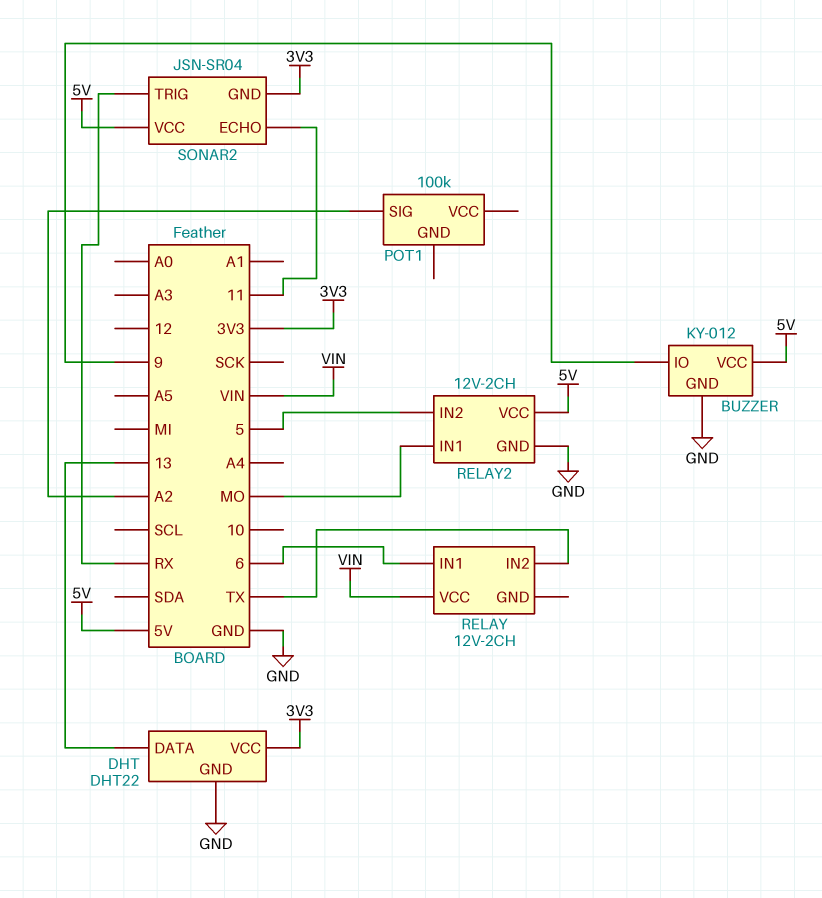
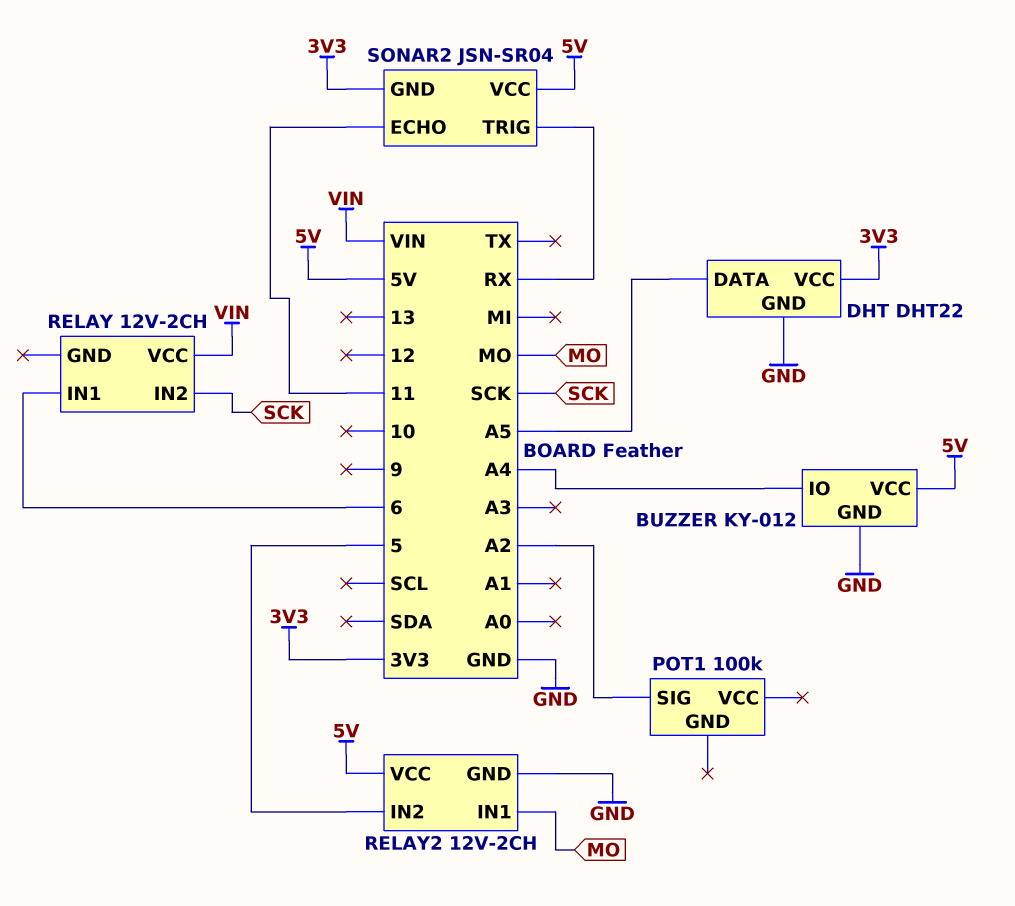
BUZZER pin IO: 9 -> A4
DHT pin DATA: 13 -> A5
RELAY pin IN2: TX -> SCK

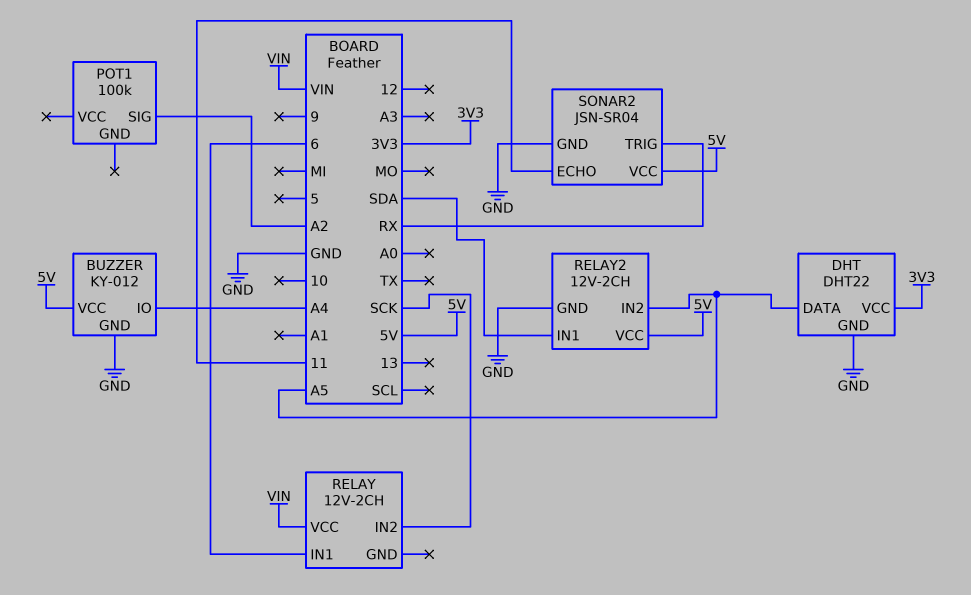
RELAY2 pin IN1: MO -> SDA
RELAY2 pin IN2: 5 -> A5
SONAR2 pin GND: 3V3 -> GND

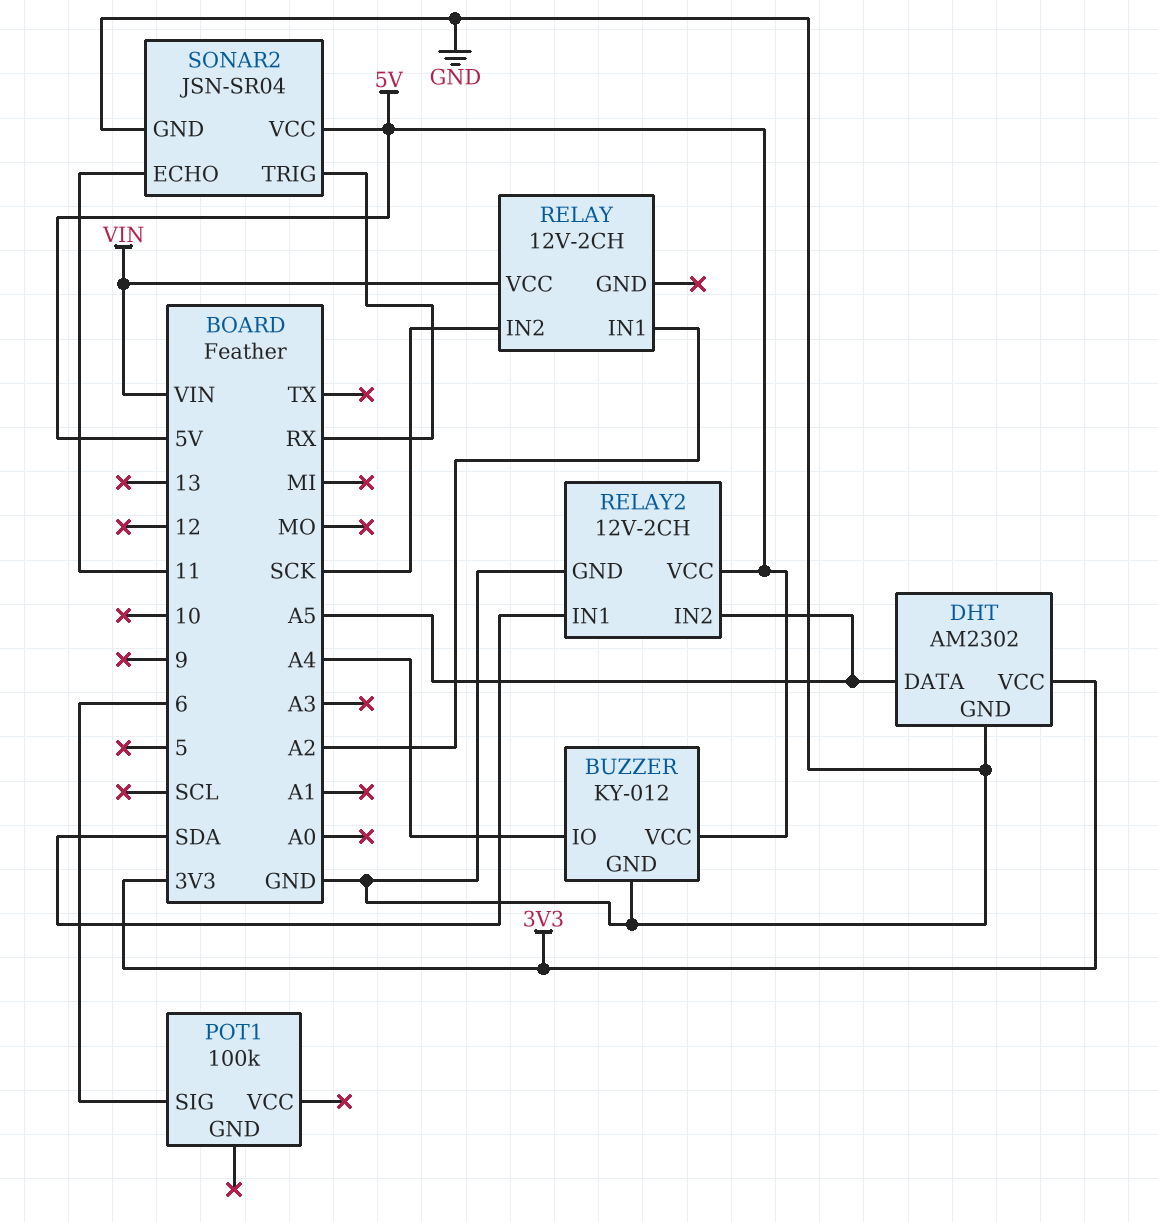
DHT: DHT22 -> AM2302
POT1 pin SIG: A2 -> 6
RELAY pin IN1: 6 -> A2

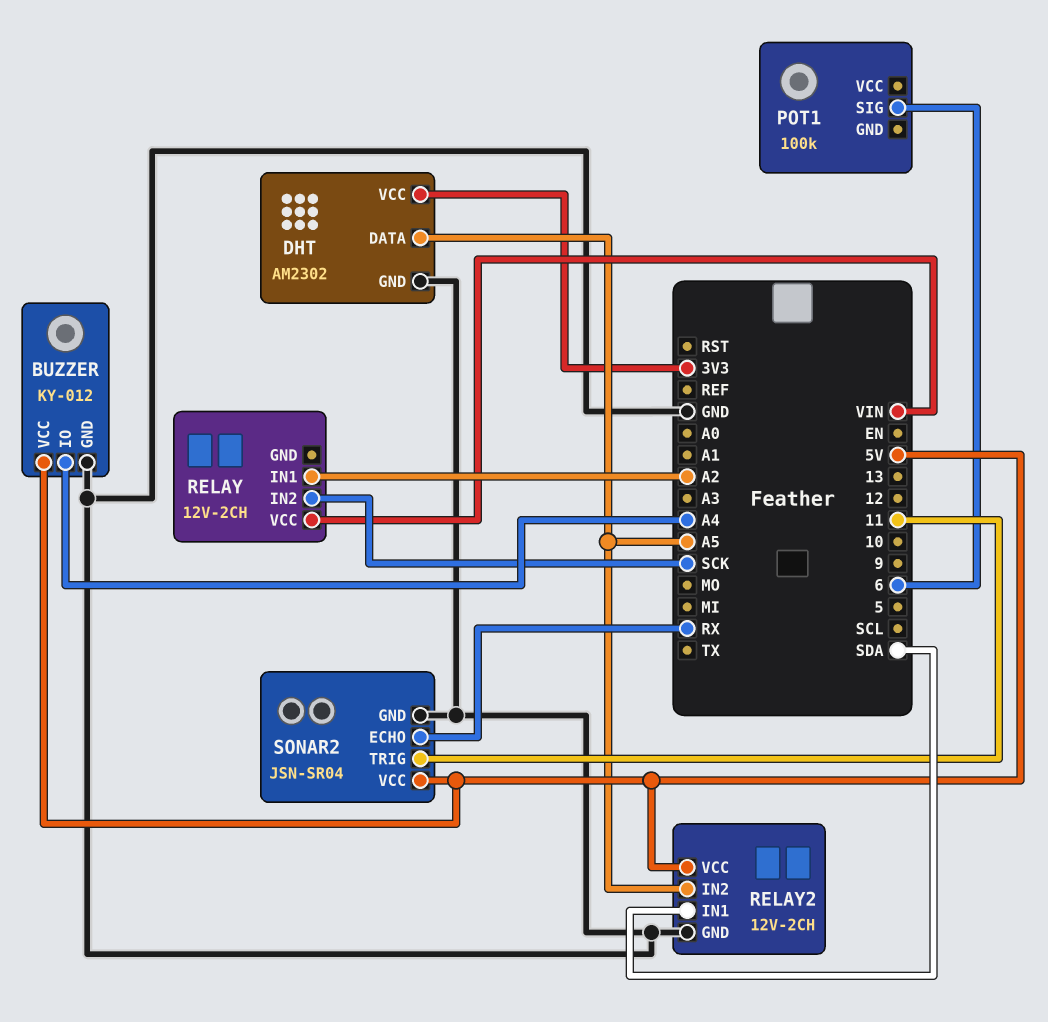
SONAR2 pin ECHO: 11 -> RX
SONAR2 pin TRIG: RX -> 11

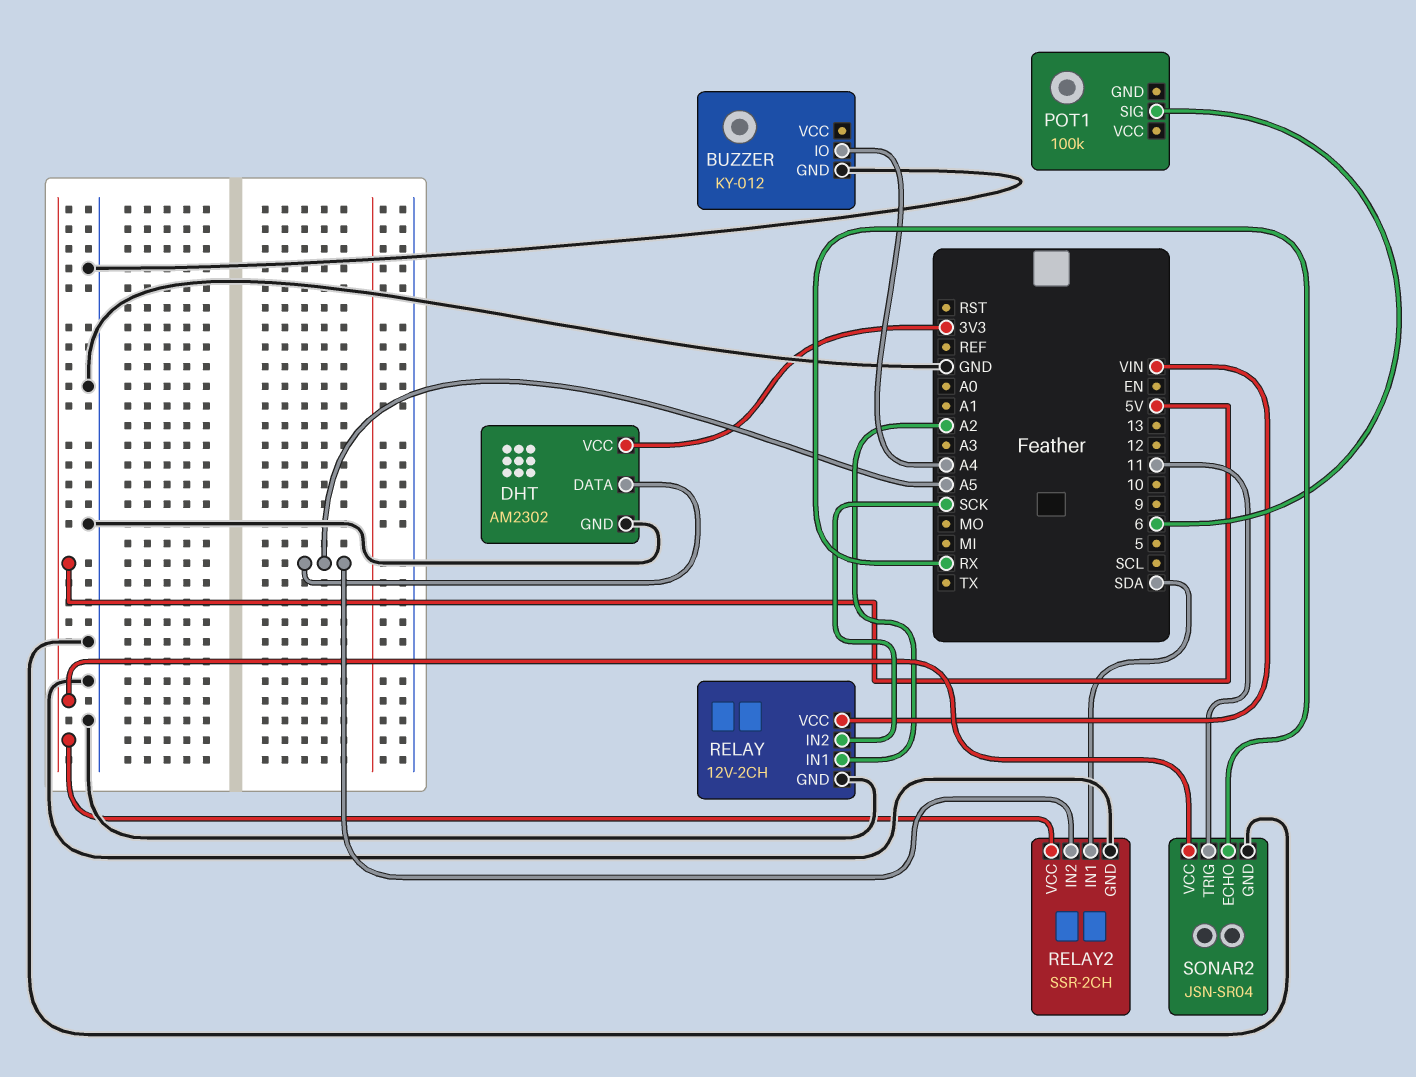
BUZZER pin VCC: 5V -> none
RELAY pin GND: none -> GND
RELAY2: 12V-2CH -> SSR-2CH

